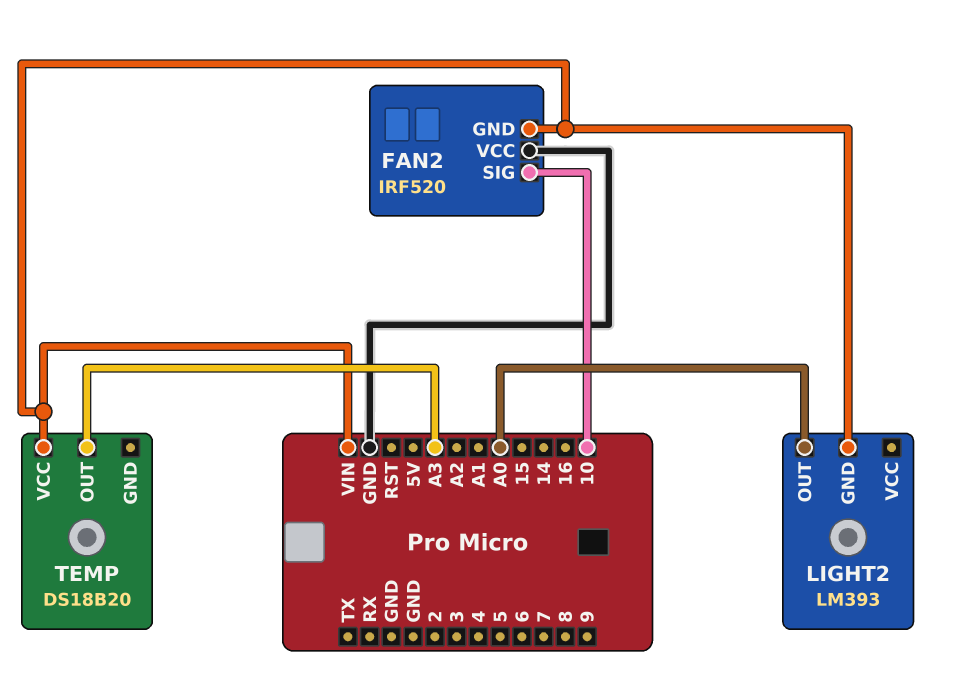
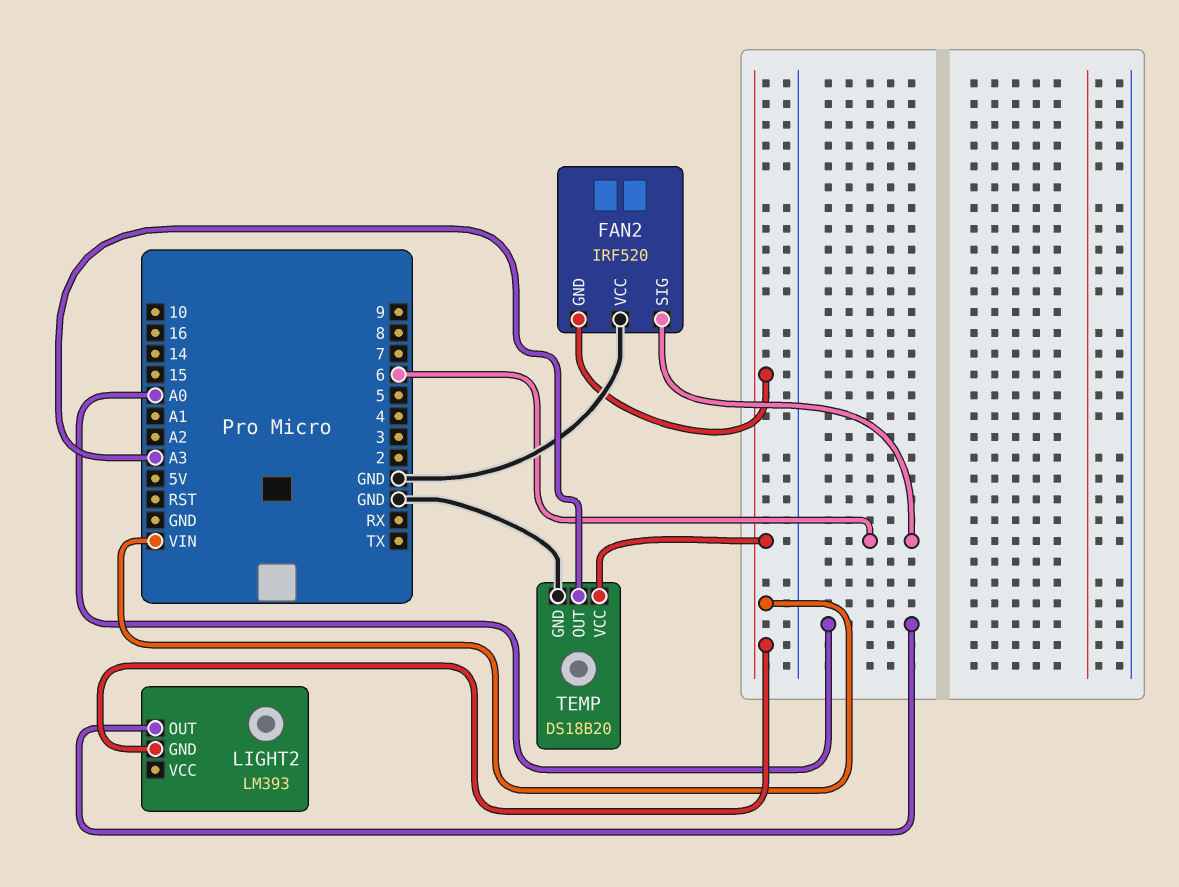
FAN2 pin SIG: 10 -> 6
TEMP pin GND: none -> GND

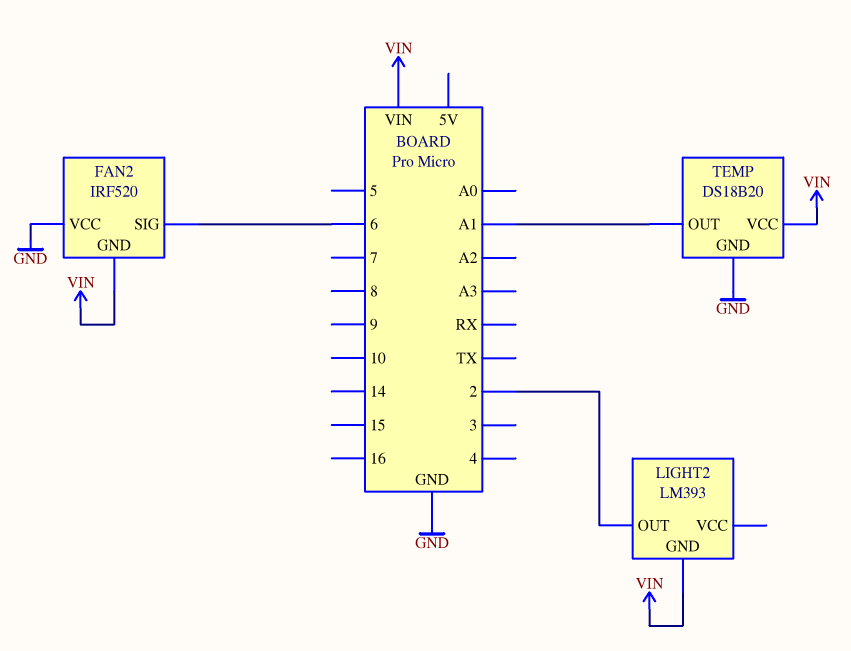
LIGHT2 pin OUT: A0 -> 2
TEMP pin OUT: A3 -> A1

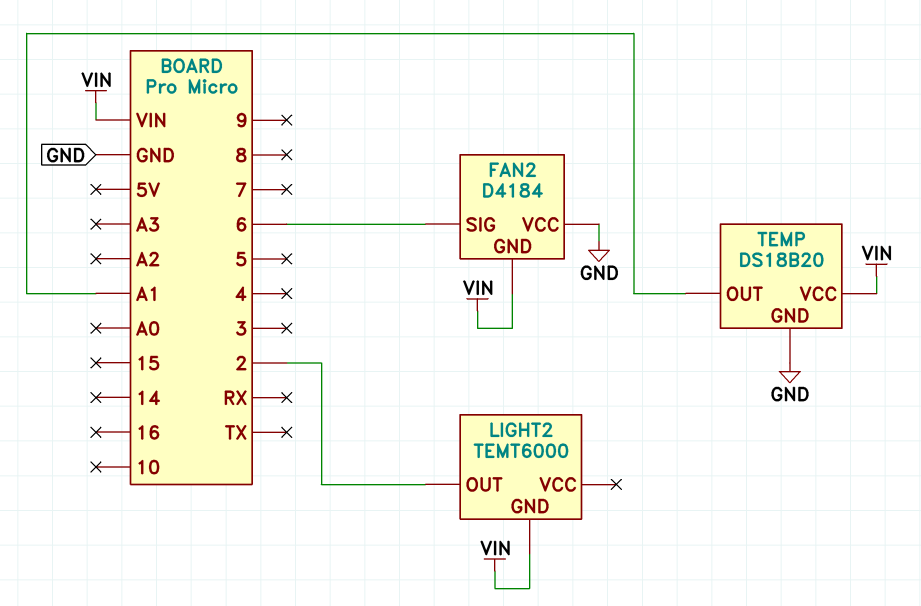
FAN2: IRF520 -> D4184
LIGHT2: LM393 -> TEMT6000

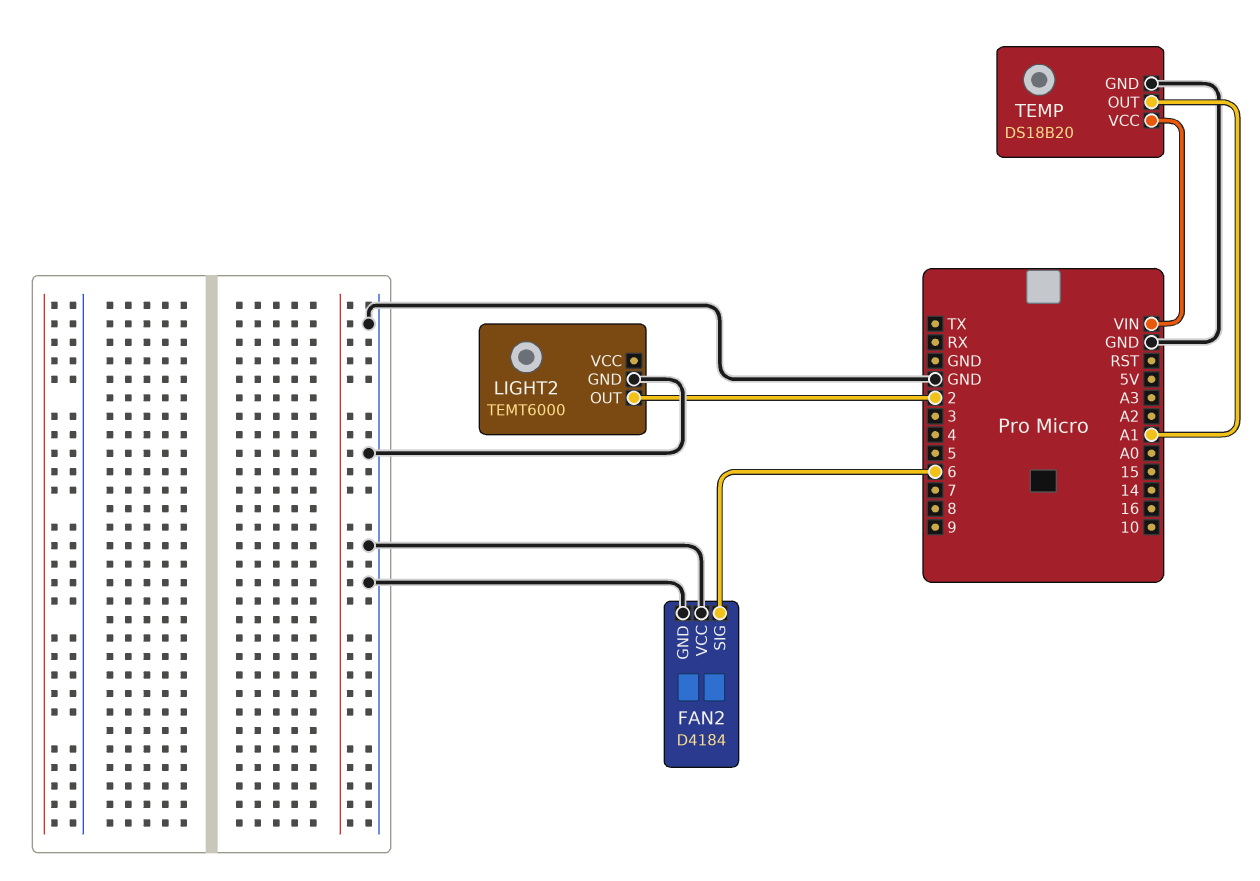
FAN2 pin GND: VIN -> GND
LIGHT2 pin GND: VIN -> GND

